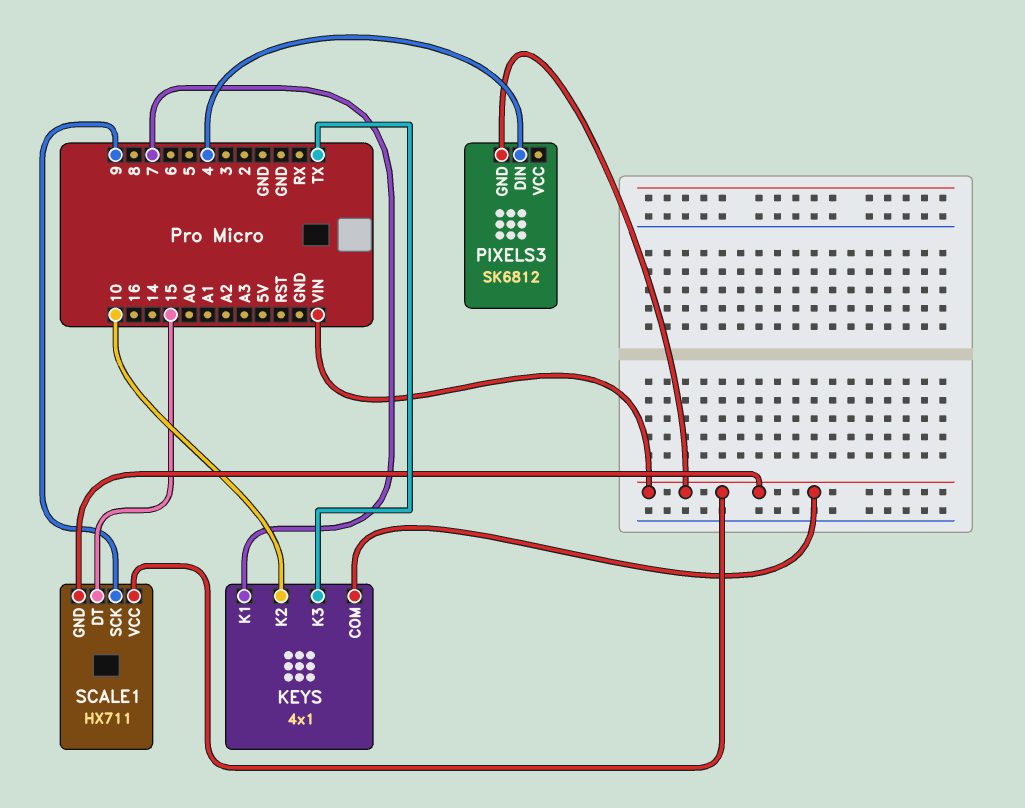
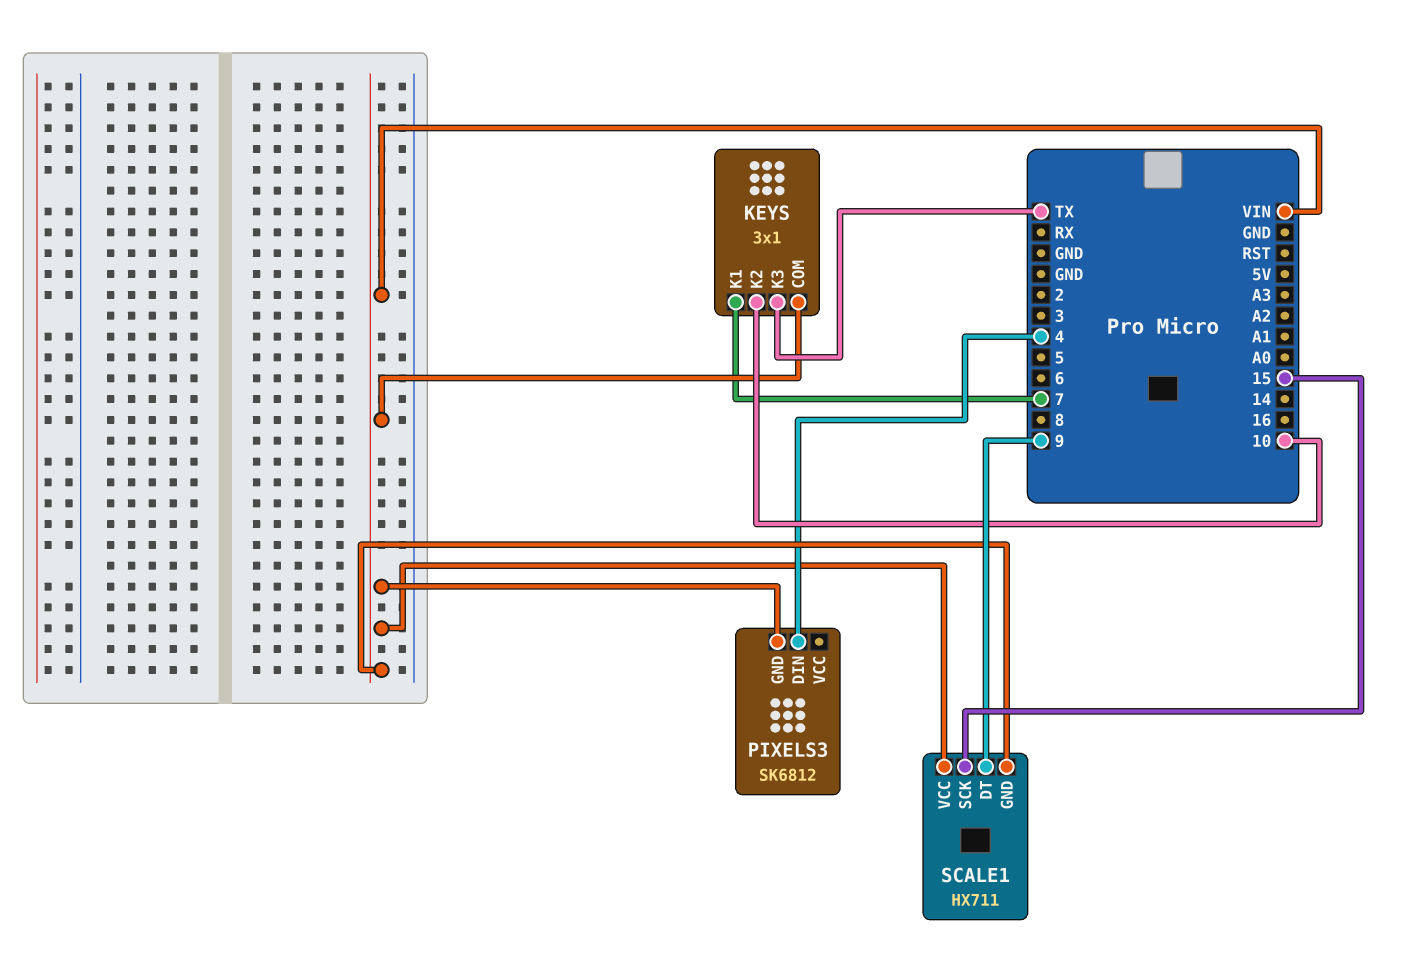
KEYS: 4x1 -> 3x1
SCALE1 pin DT: 15 -> 9
SCALE1 pin SCK: 9 -> 15

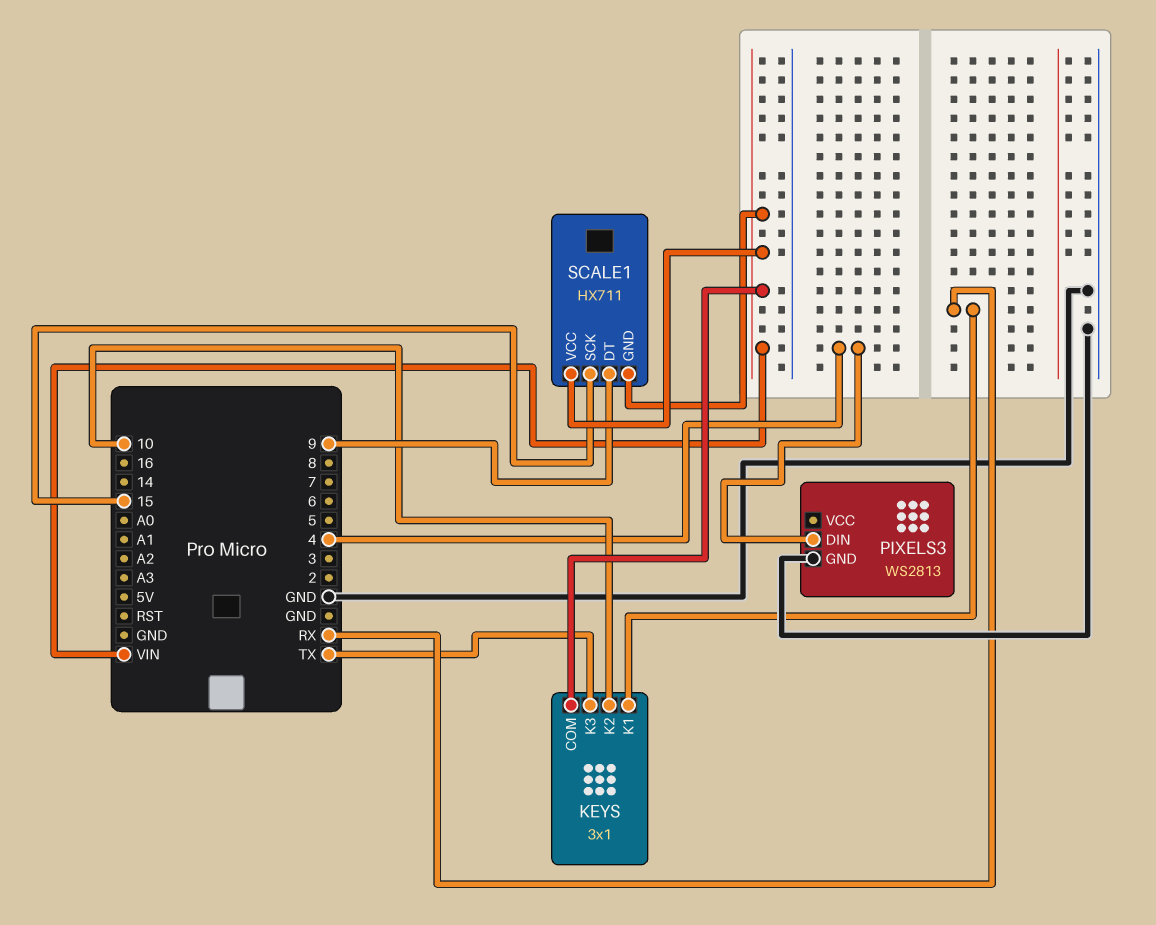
KEYS pin K1: 7 -> RX
PIXELS3: SK6812 -> WS2813
PIXELS3 pin GND: VIN -> GND

